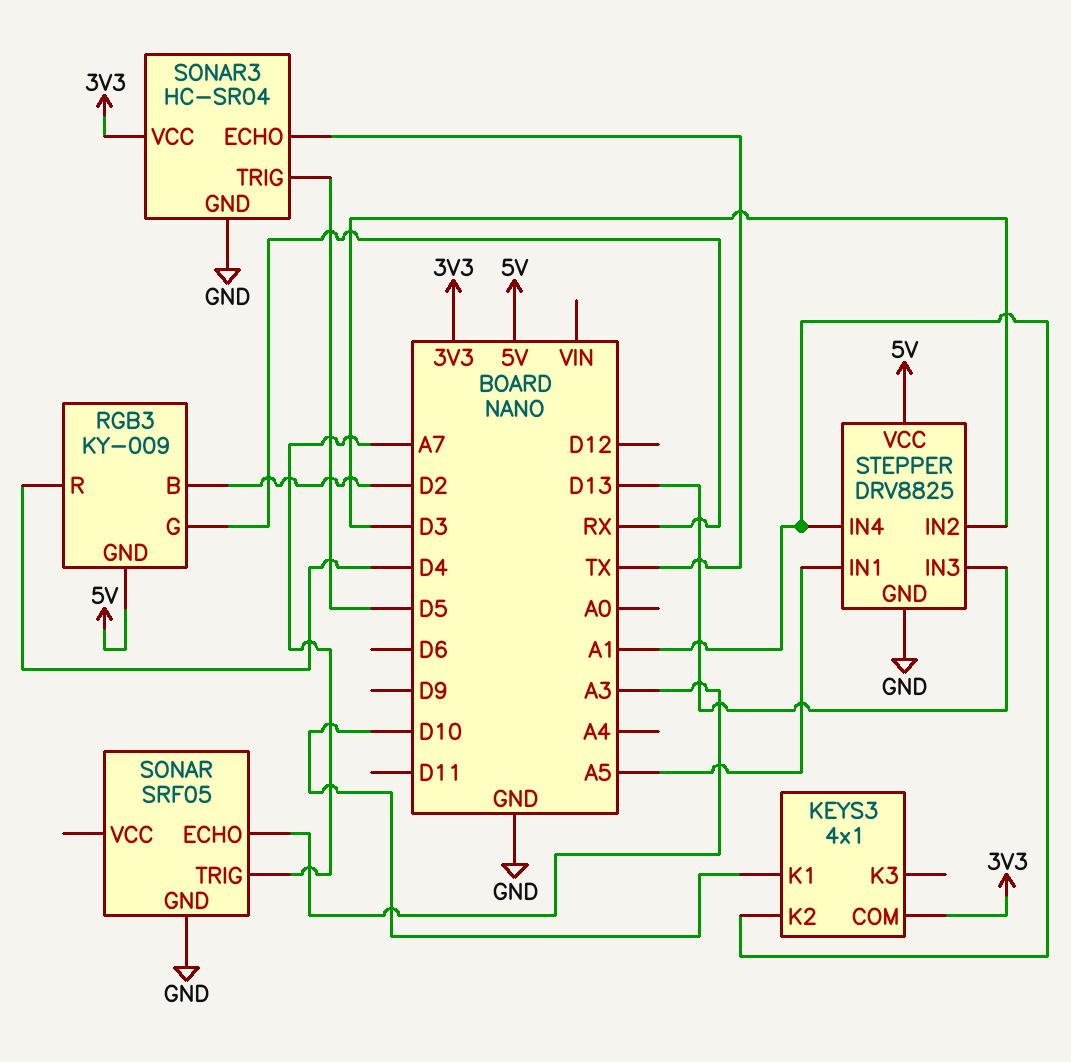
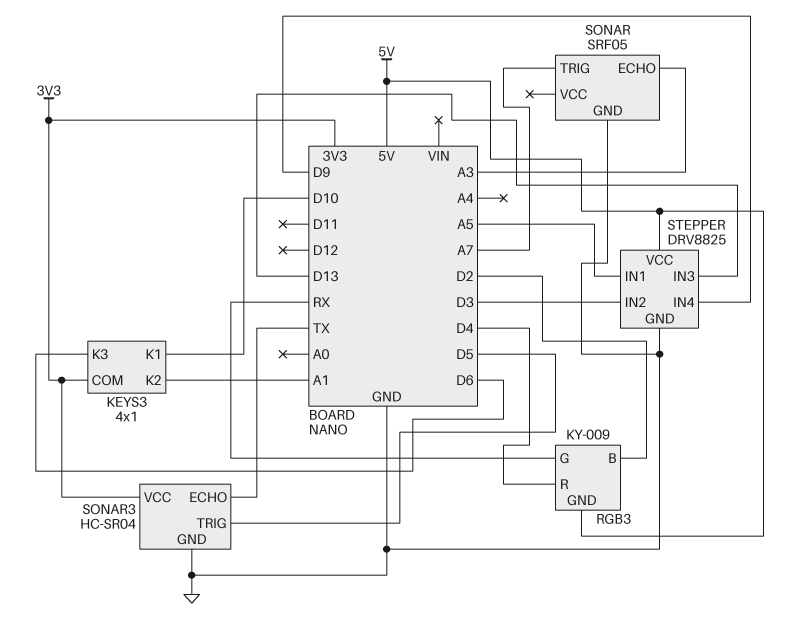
KEYS3 pin K3: none -> D6
STEPPER pin IN4: A1 -> D9

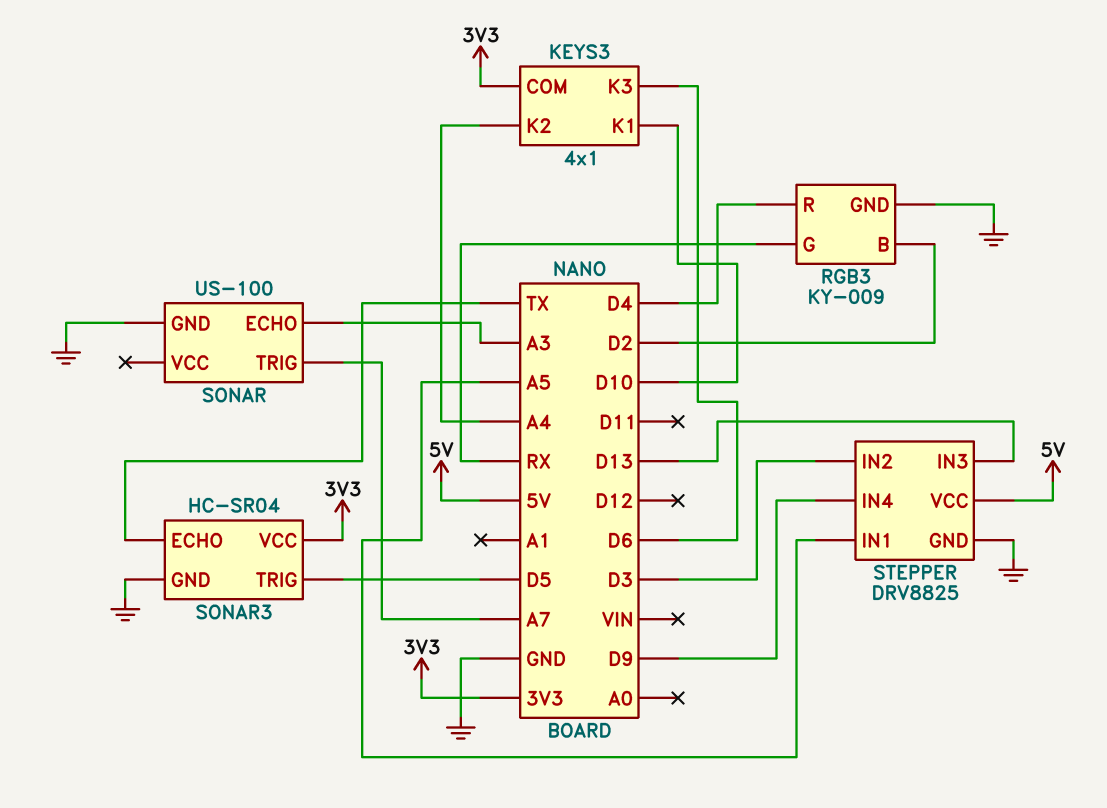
KEYS3 pin K2: A1 -> A4
RGB3 pin GND: 5V -> GND
SONAR: SRF05 -> US-100

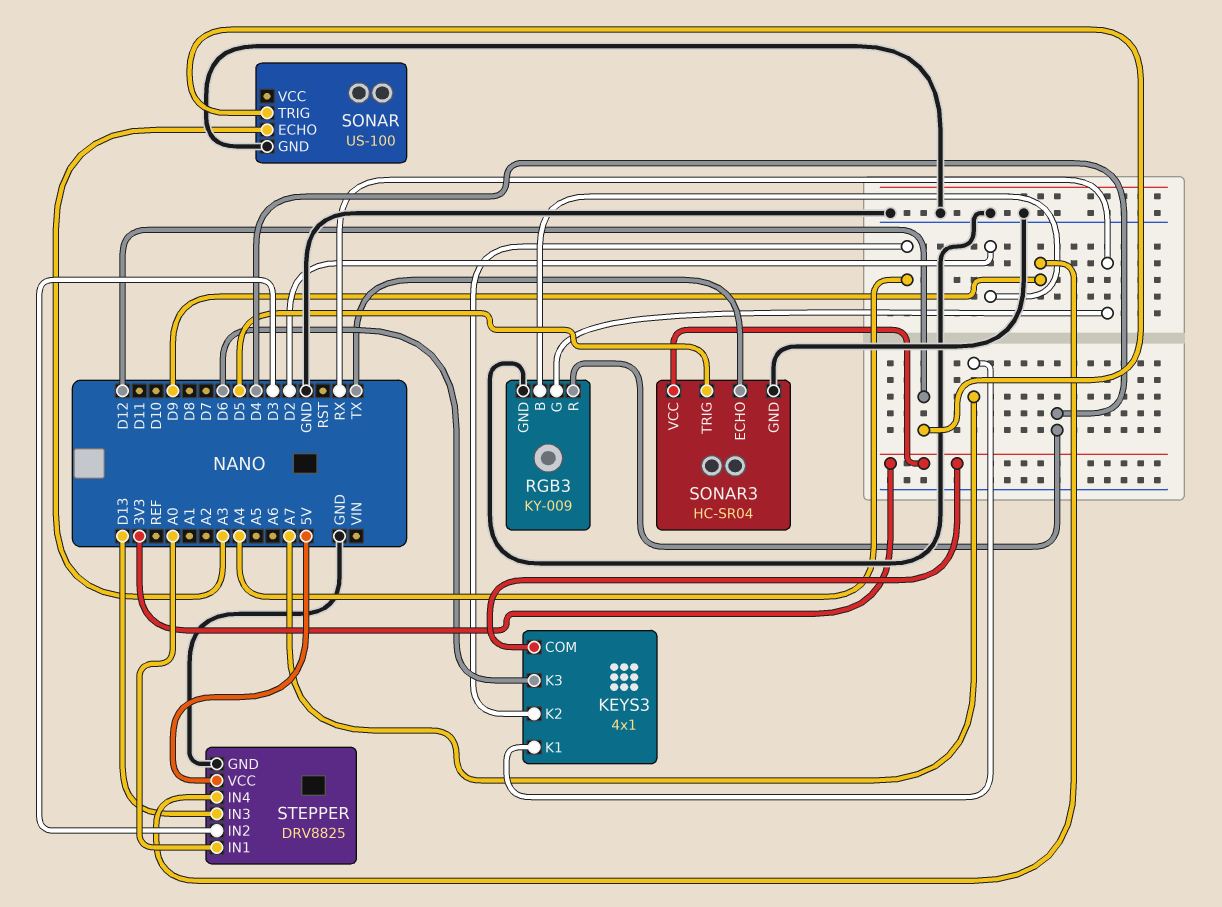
KEYS3 pin K1: D10 -> A7
SONAR pin TRIG: A7 -> D12
STEPPER pin IN1: A5 -> A0

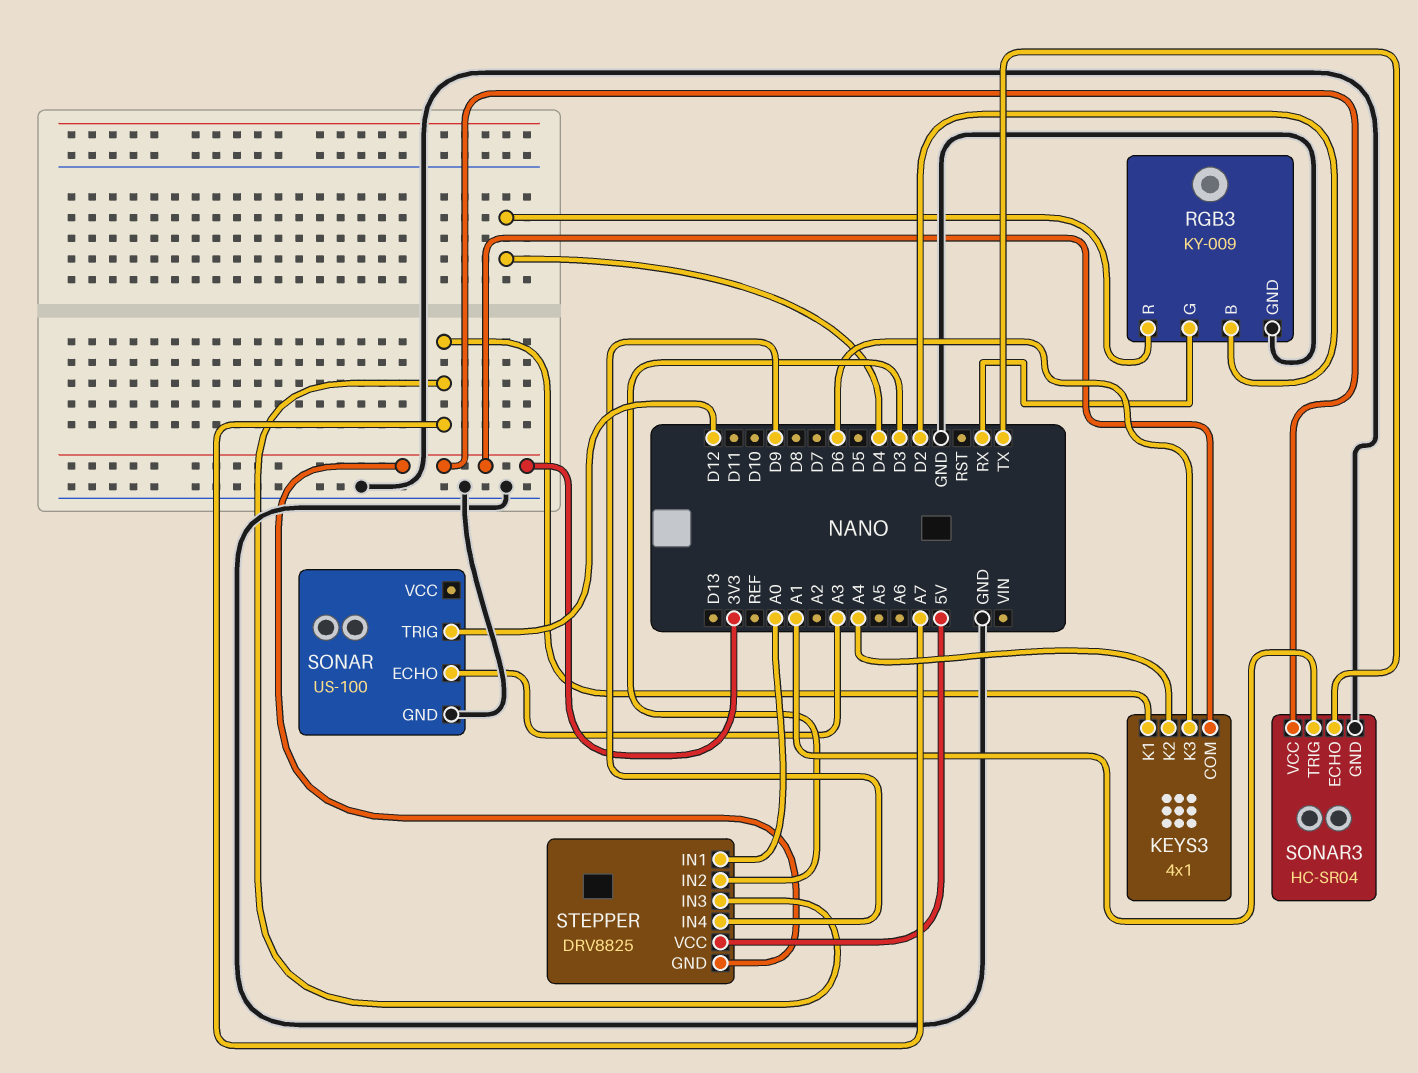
SONAR3 pin TRIG: D5 -> A1
STEPPER pin GND: GND -> 3V3
STEPPER pin IN3: D13 -> A7

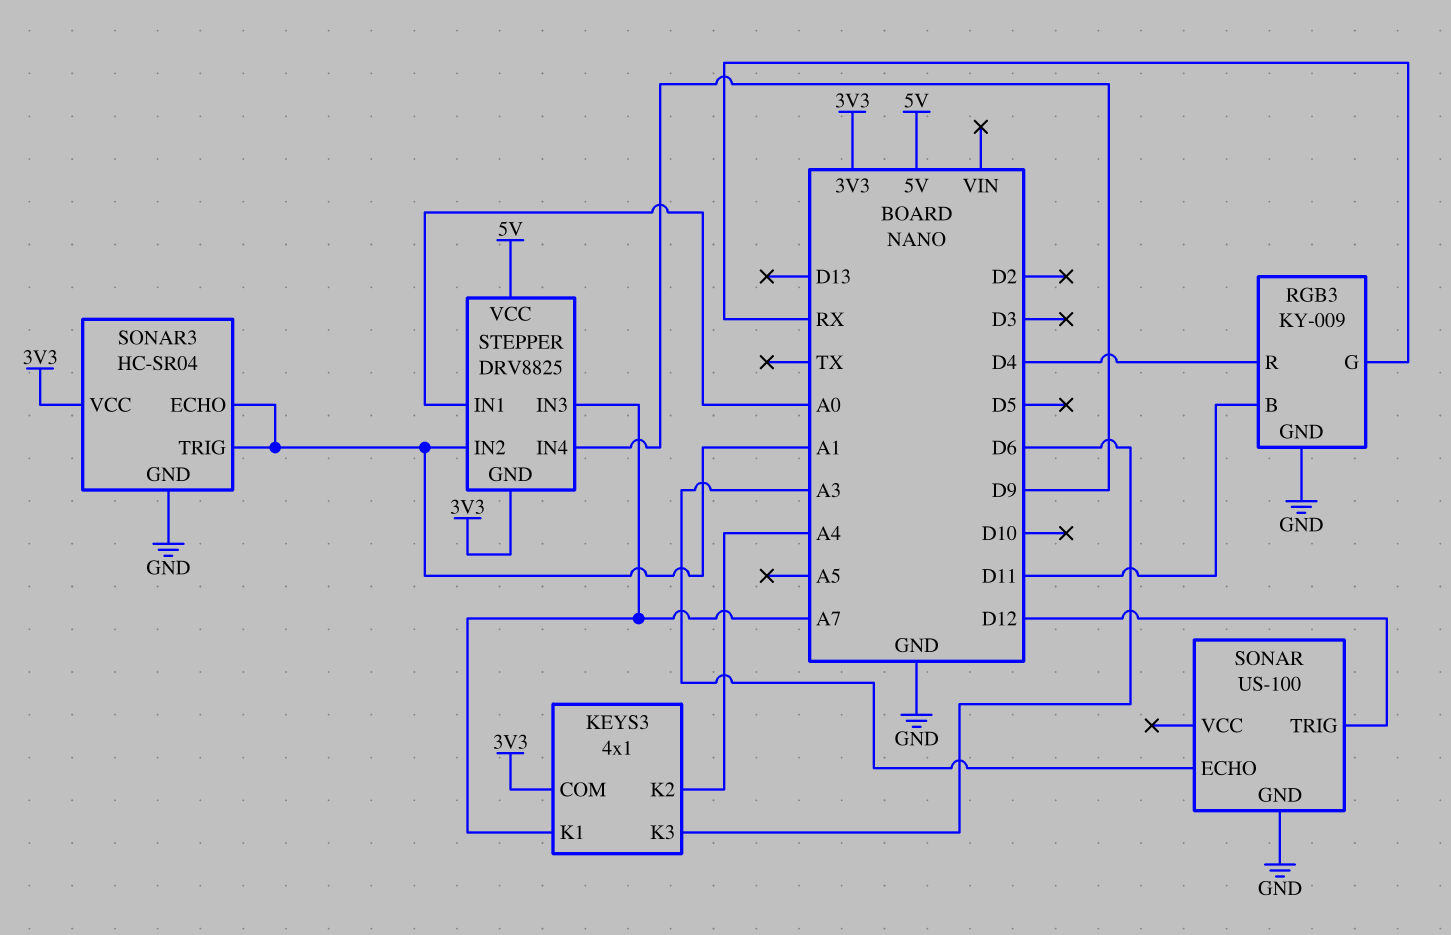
RGB3 pin B: D2 -> D11
SONAR3 pin ECHO: TX -> A1
STEPPER pin IN2: D3 -> A1

